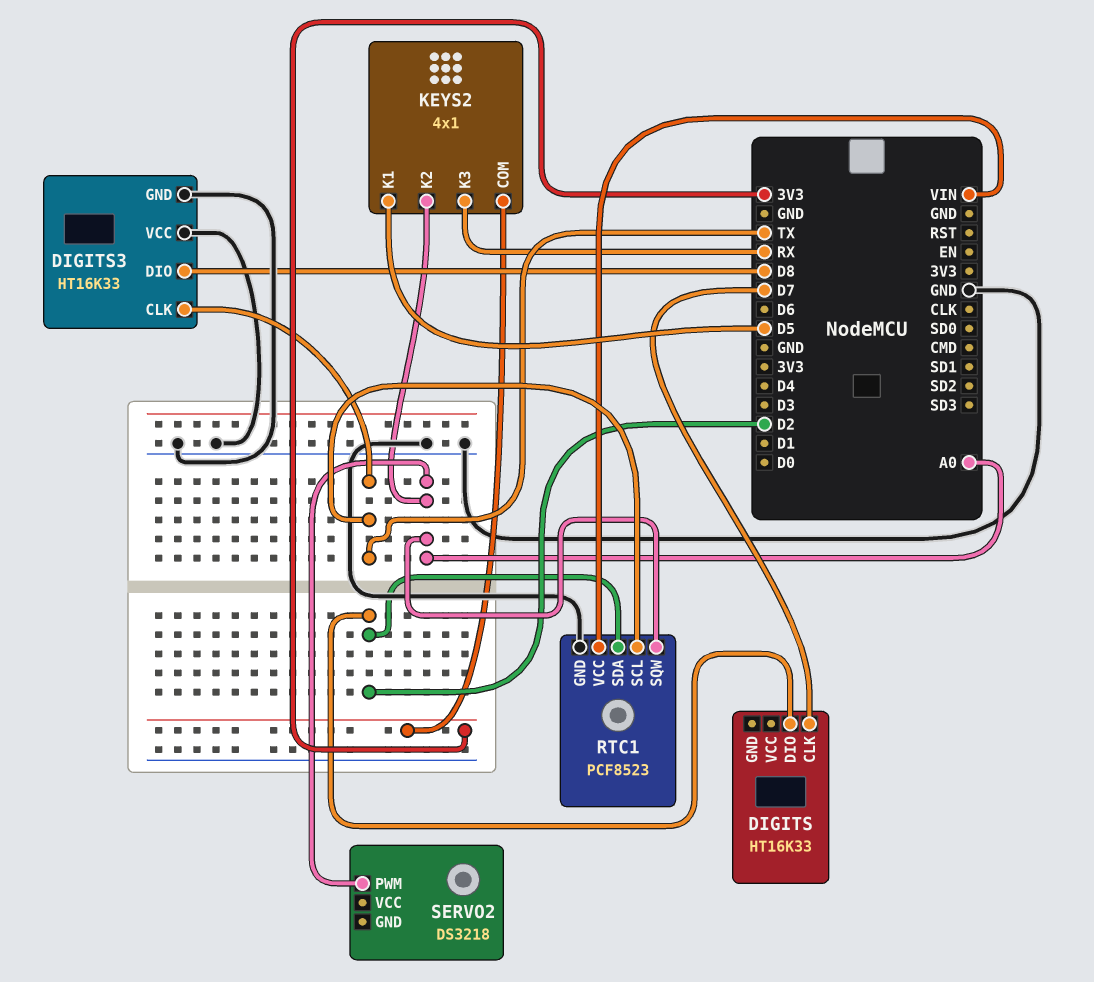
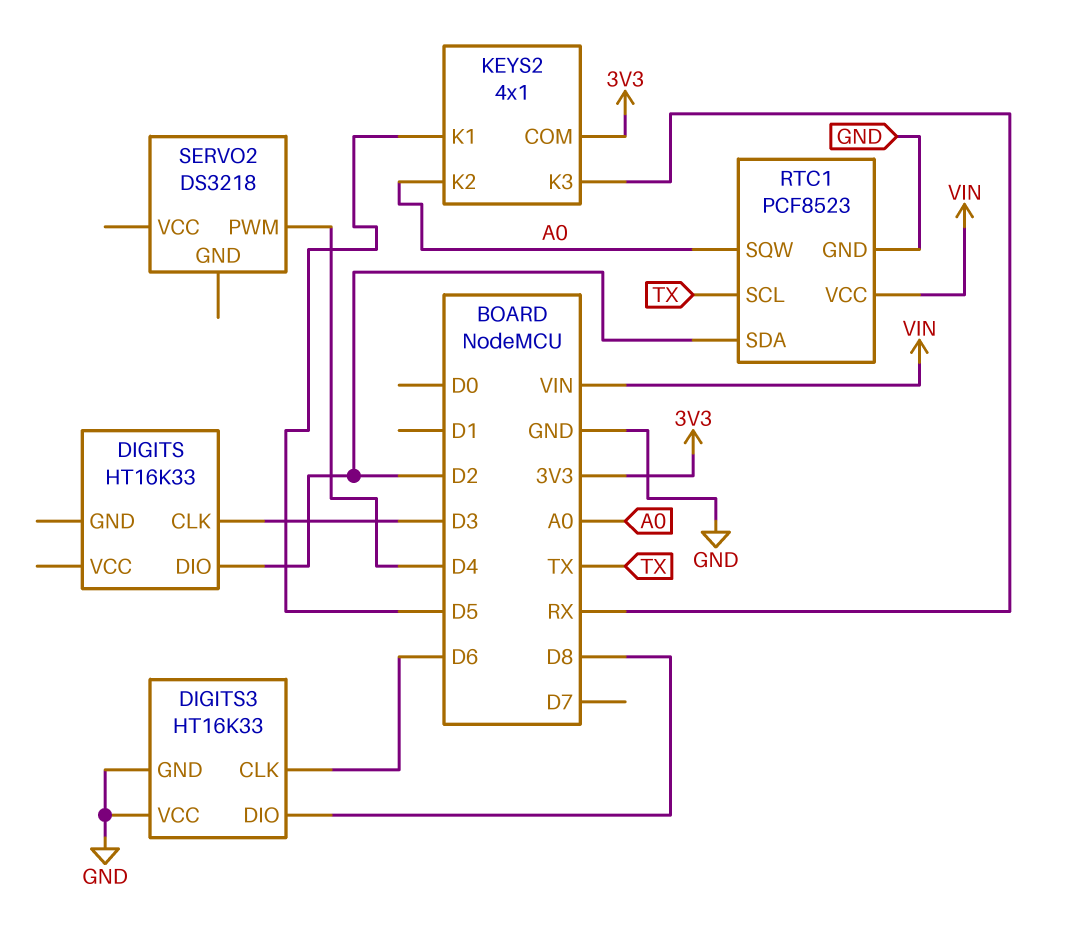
DIGITS pin CLK: D7 -> D3
DIGITS3 pin CLK: TX -> D6
SERVO2 pin PWM: A0 -> D4

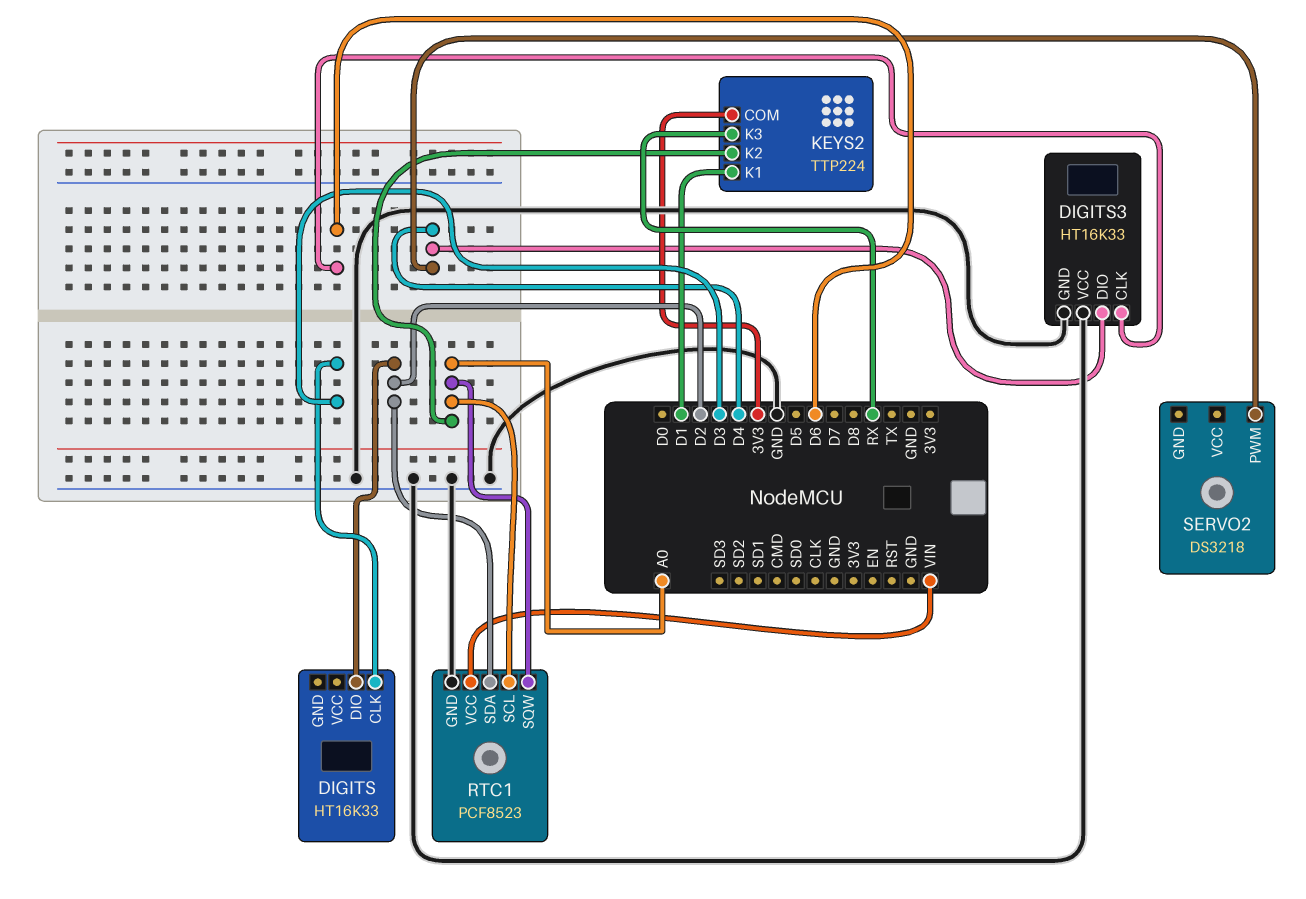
DIGITS3 pin DIO: D8 -> D4
KEYS2: 4x1 -> TTP224
KEYS2 pin K1: D5 -> D1
RTC1 pin SCL: TX -> A0

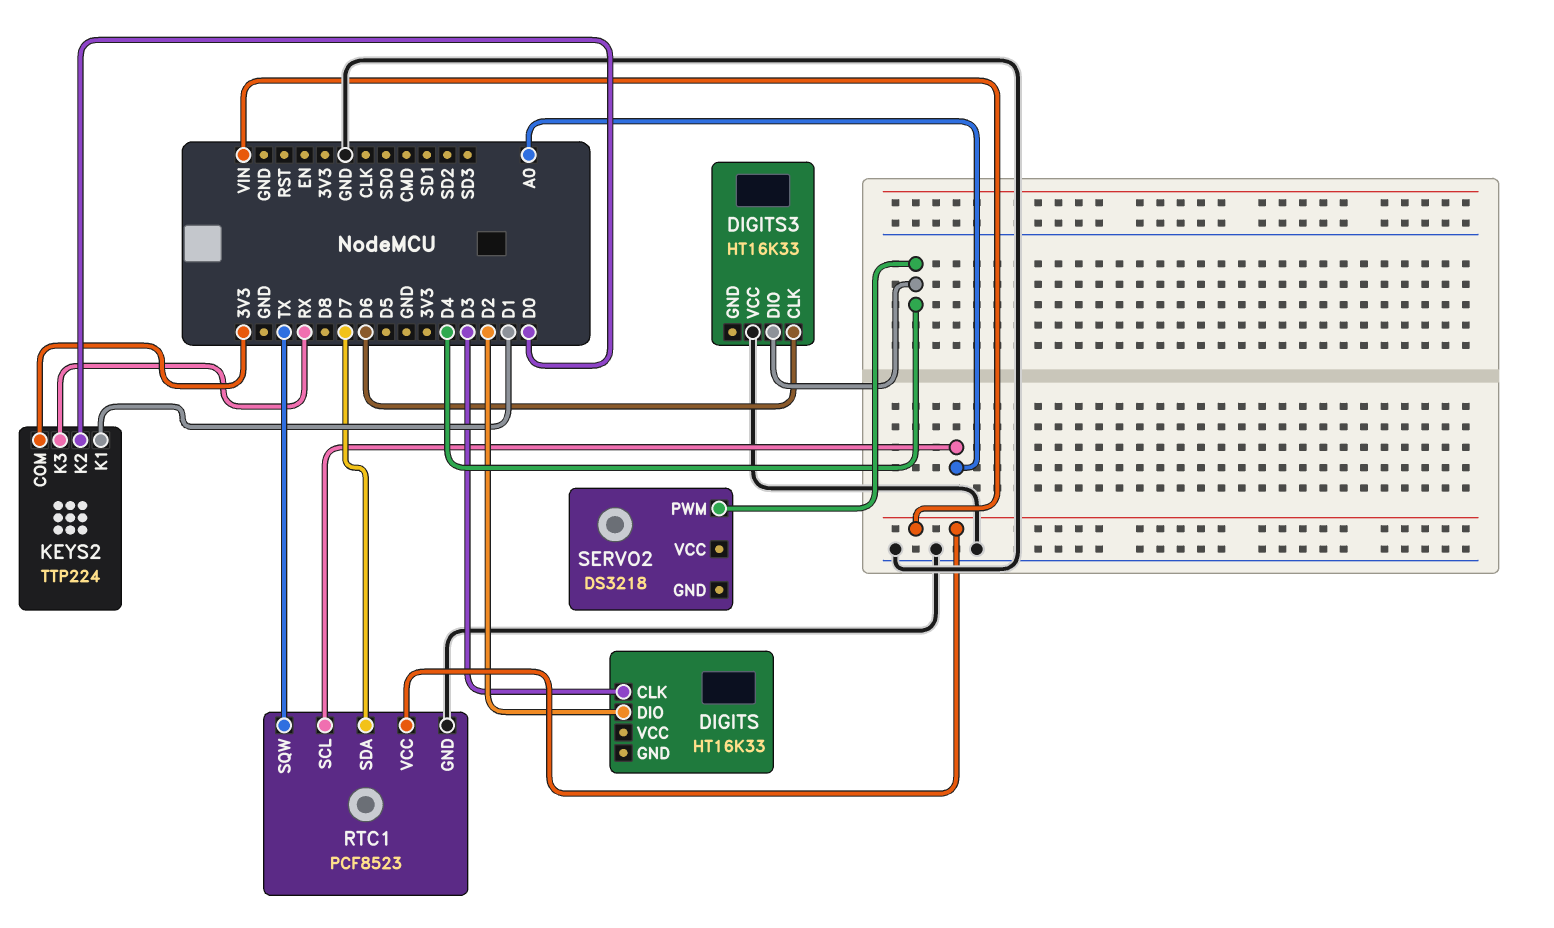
DIGITS3 pin GND: GND -> none
KEYS2 pin K2: A0 -> D0
RTC1 pin SDA: D2 -> D7
RTC1 pin SQW: A0 -> TX

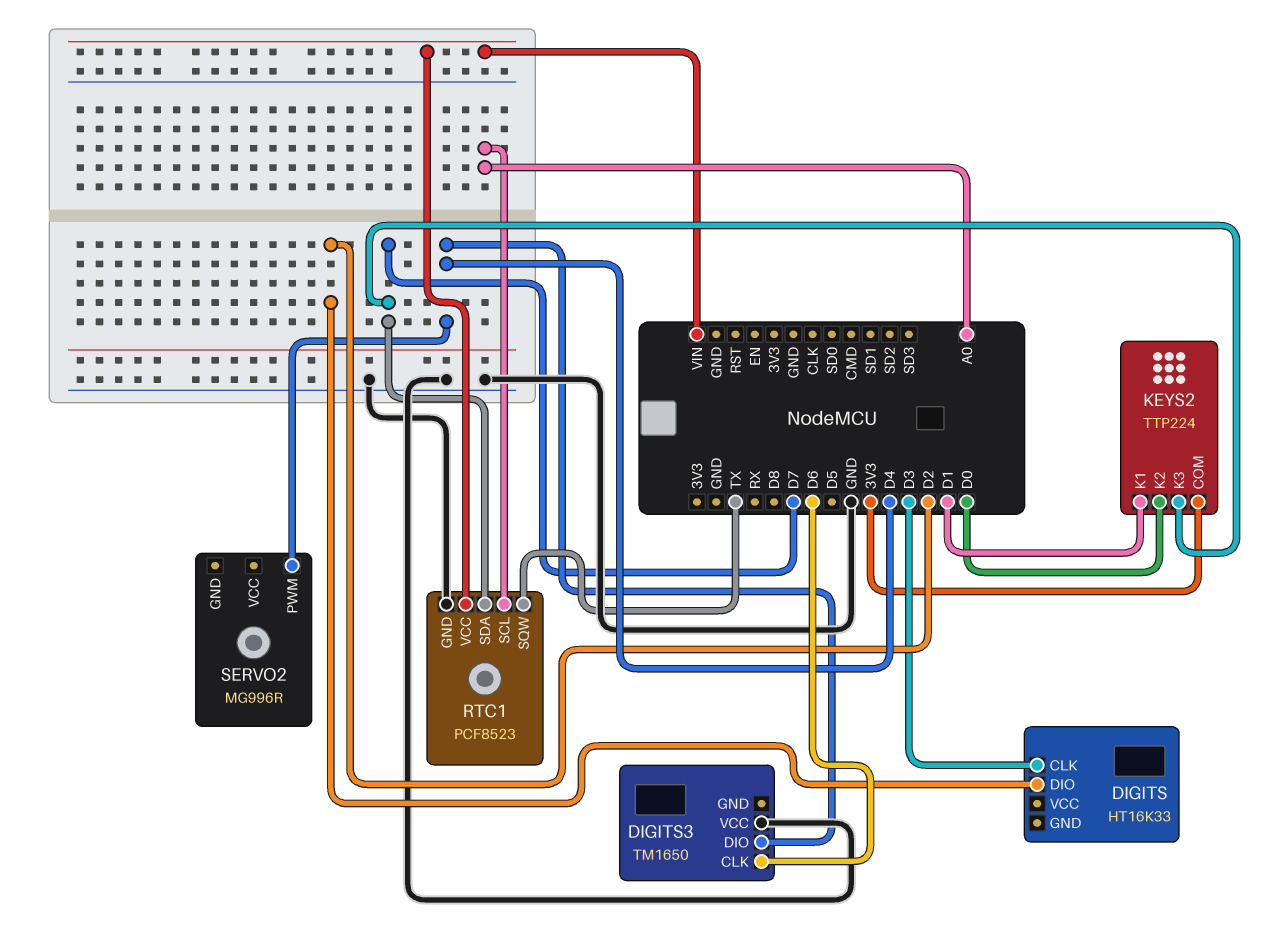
DIGITS3: HT16K33 -> TM1650
KEYS2 pin K3: RX -> D7
SERVO2: DS3218 -> MG996R

